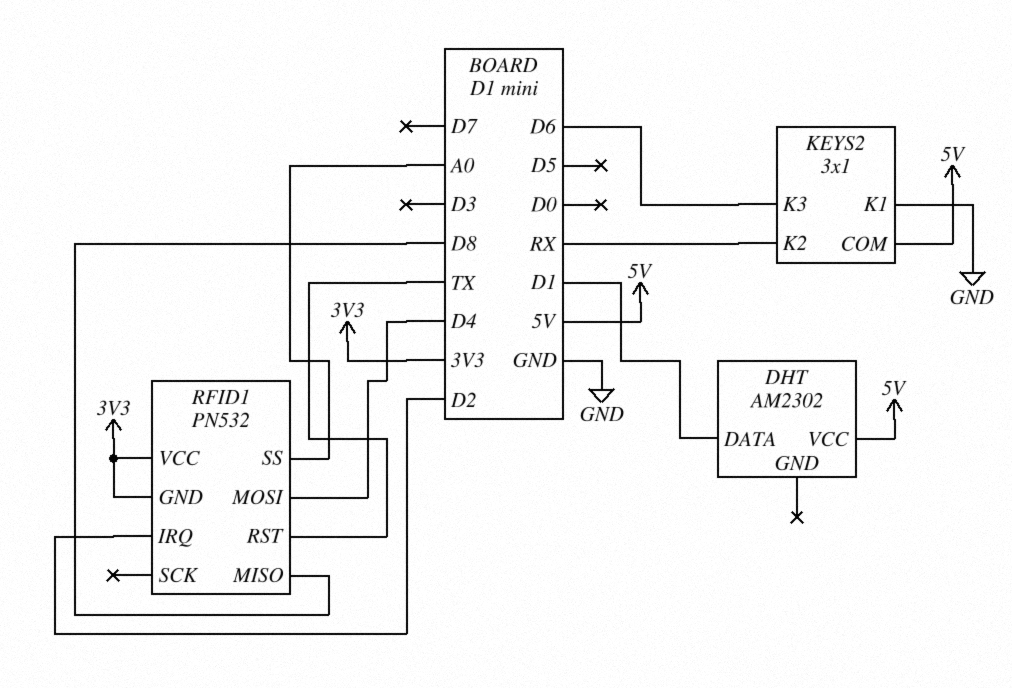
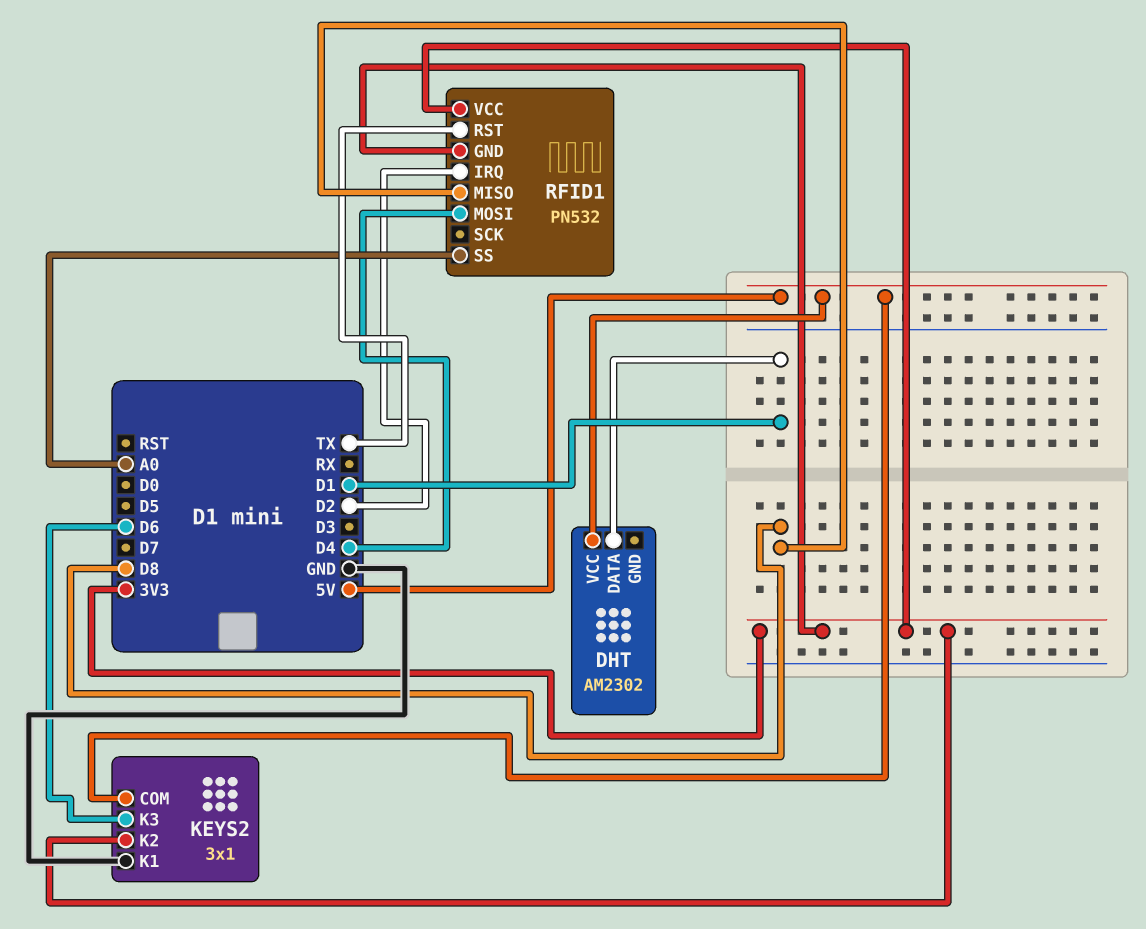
KEYS2 pin K2: RX -> 3V3

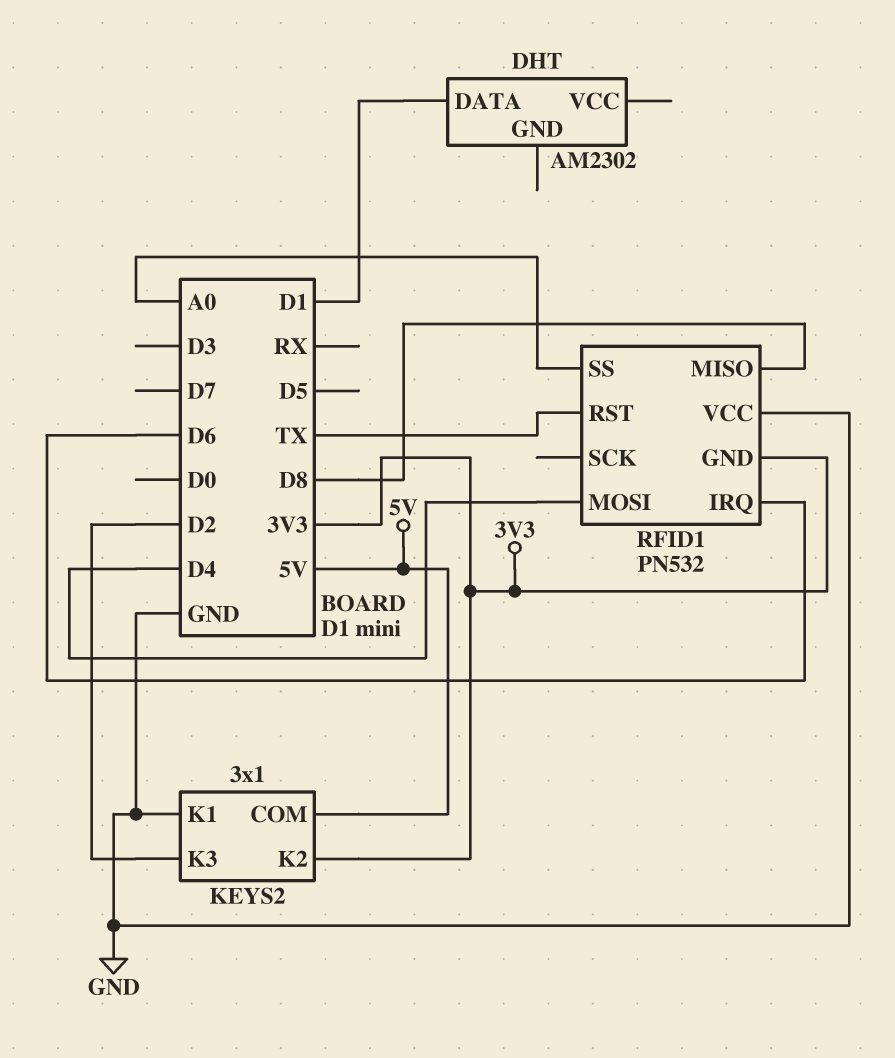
DHT pin VCC: 5V -> none
KEYS2 pin K3: D6 -> D2
RFID1 pin IRQ: D2 -> D6
RFID1 pin VCC: 3V3 -> GND

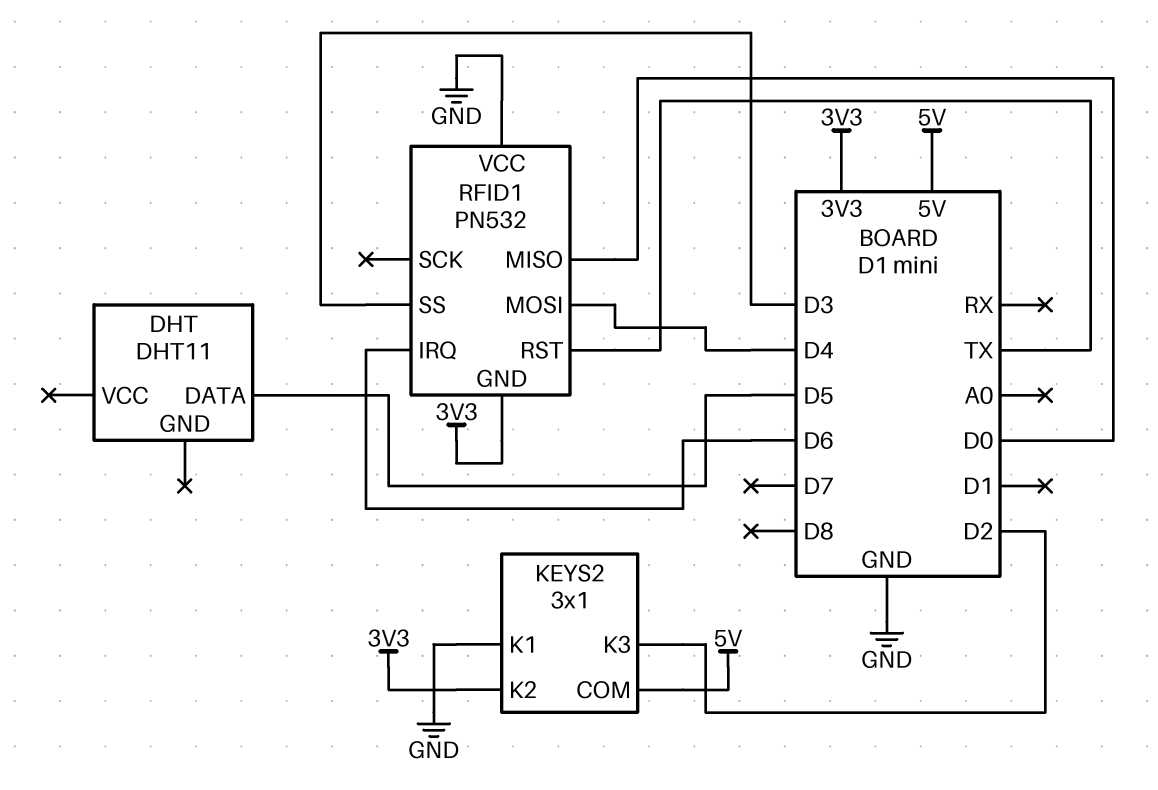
DHT: AM2302 -> DHT11
DHT pin DATA: D1 -> D5
RFID1 pin MISO: D8 -> D0
RFID1 pin SS: A0 -> D3

